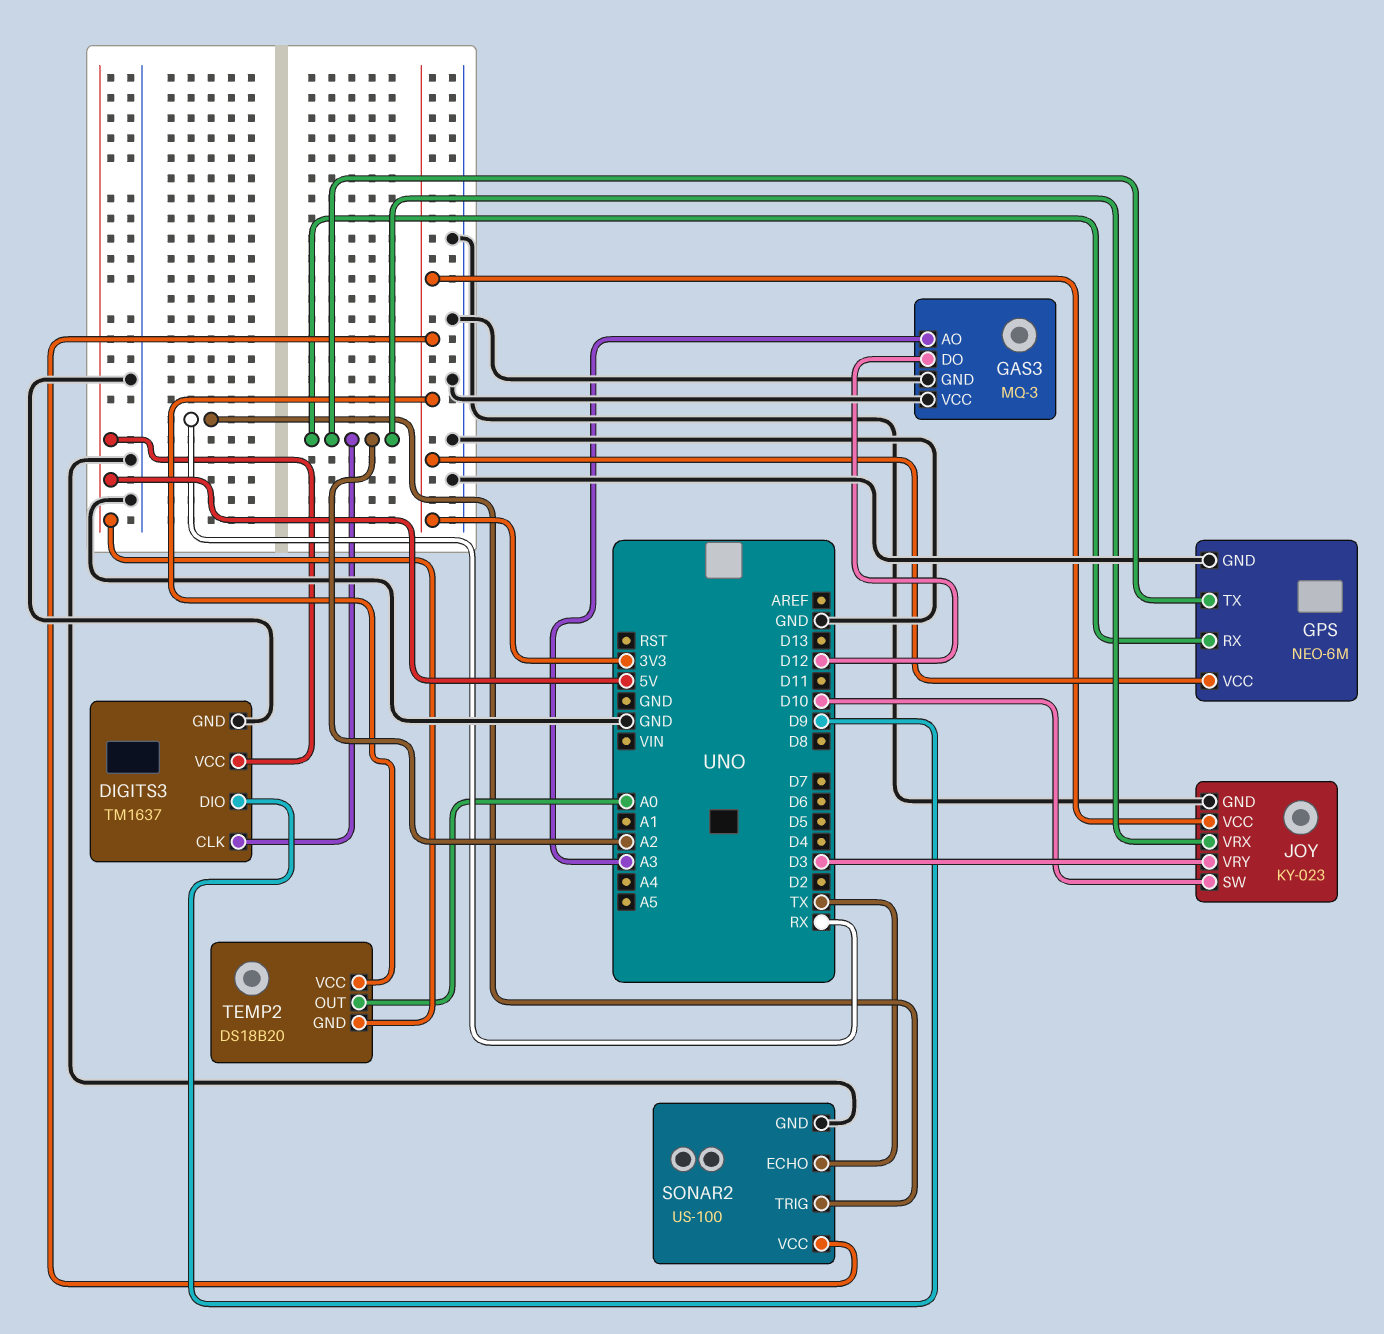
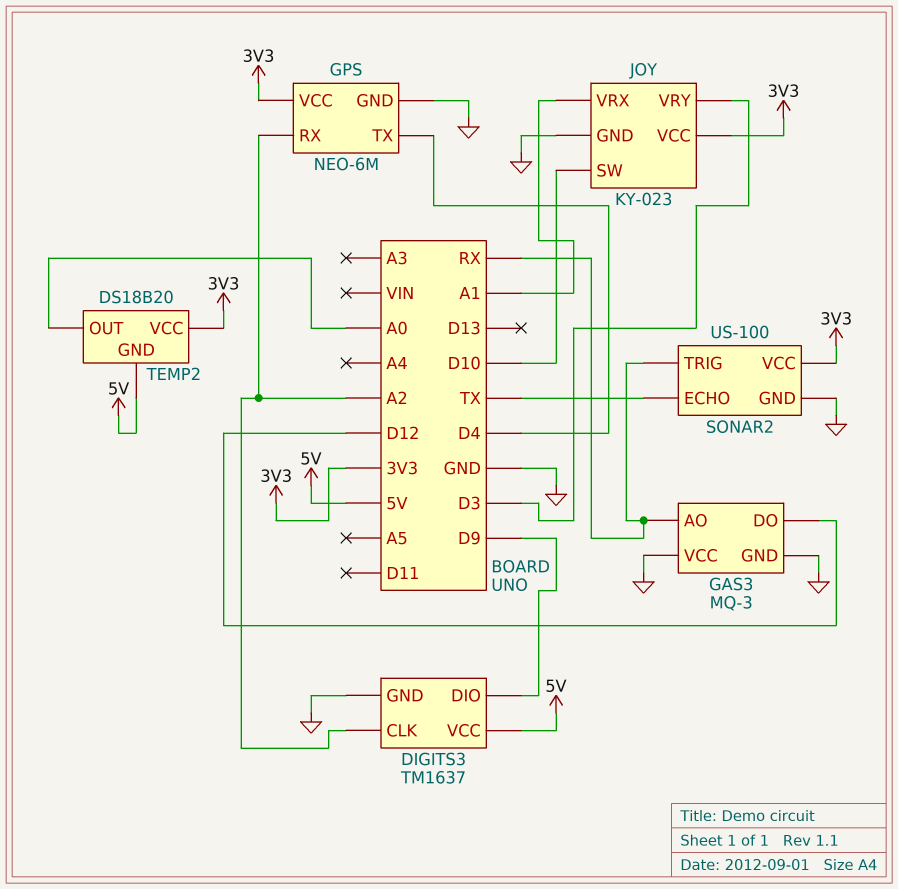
GAS3 pin AO: A3 -> RX
GPS pin TX: A2 -> D4
JOY pin VRX: A2 -> A1

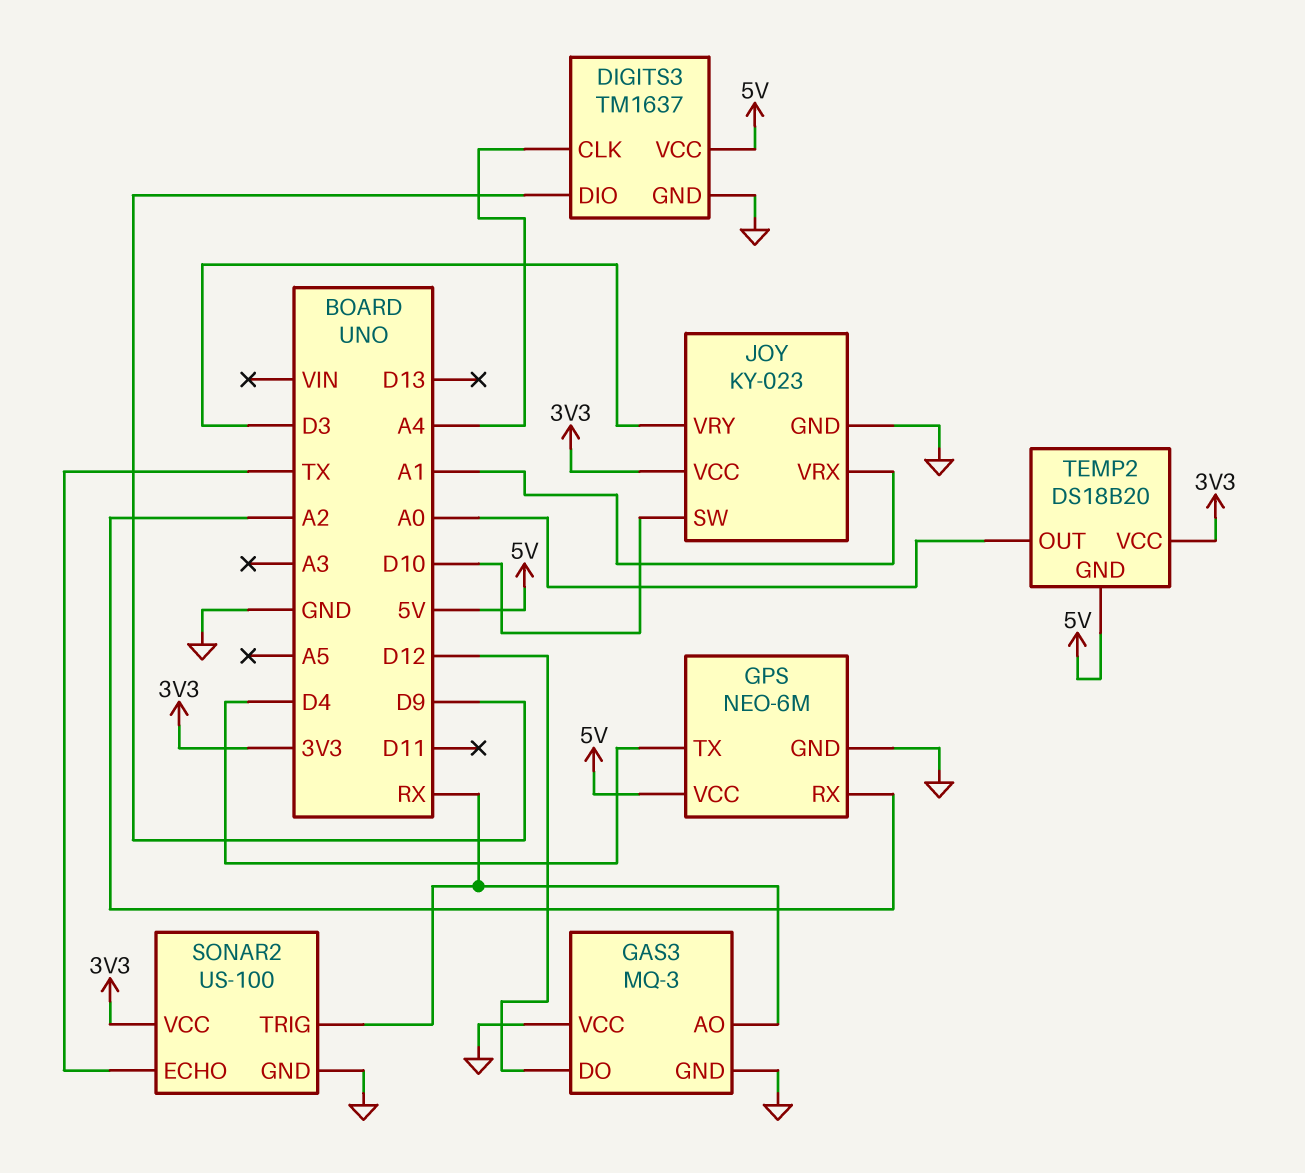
DIGITS3 pin CLK: A2 -> A4
GPS pin VCC: 3V3 -> 5V

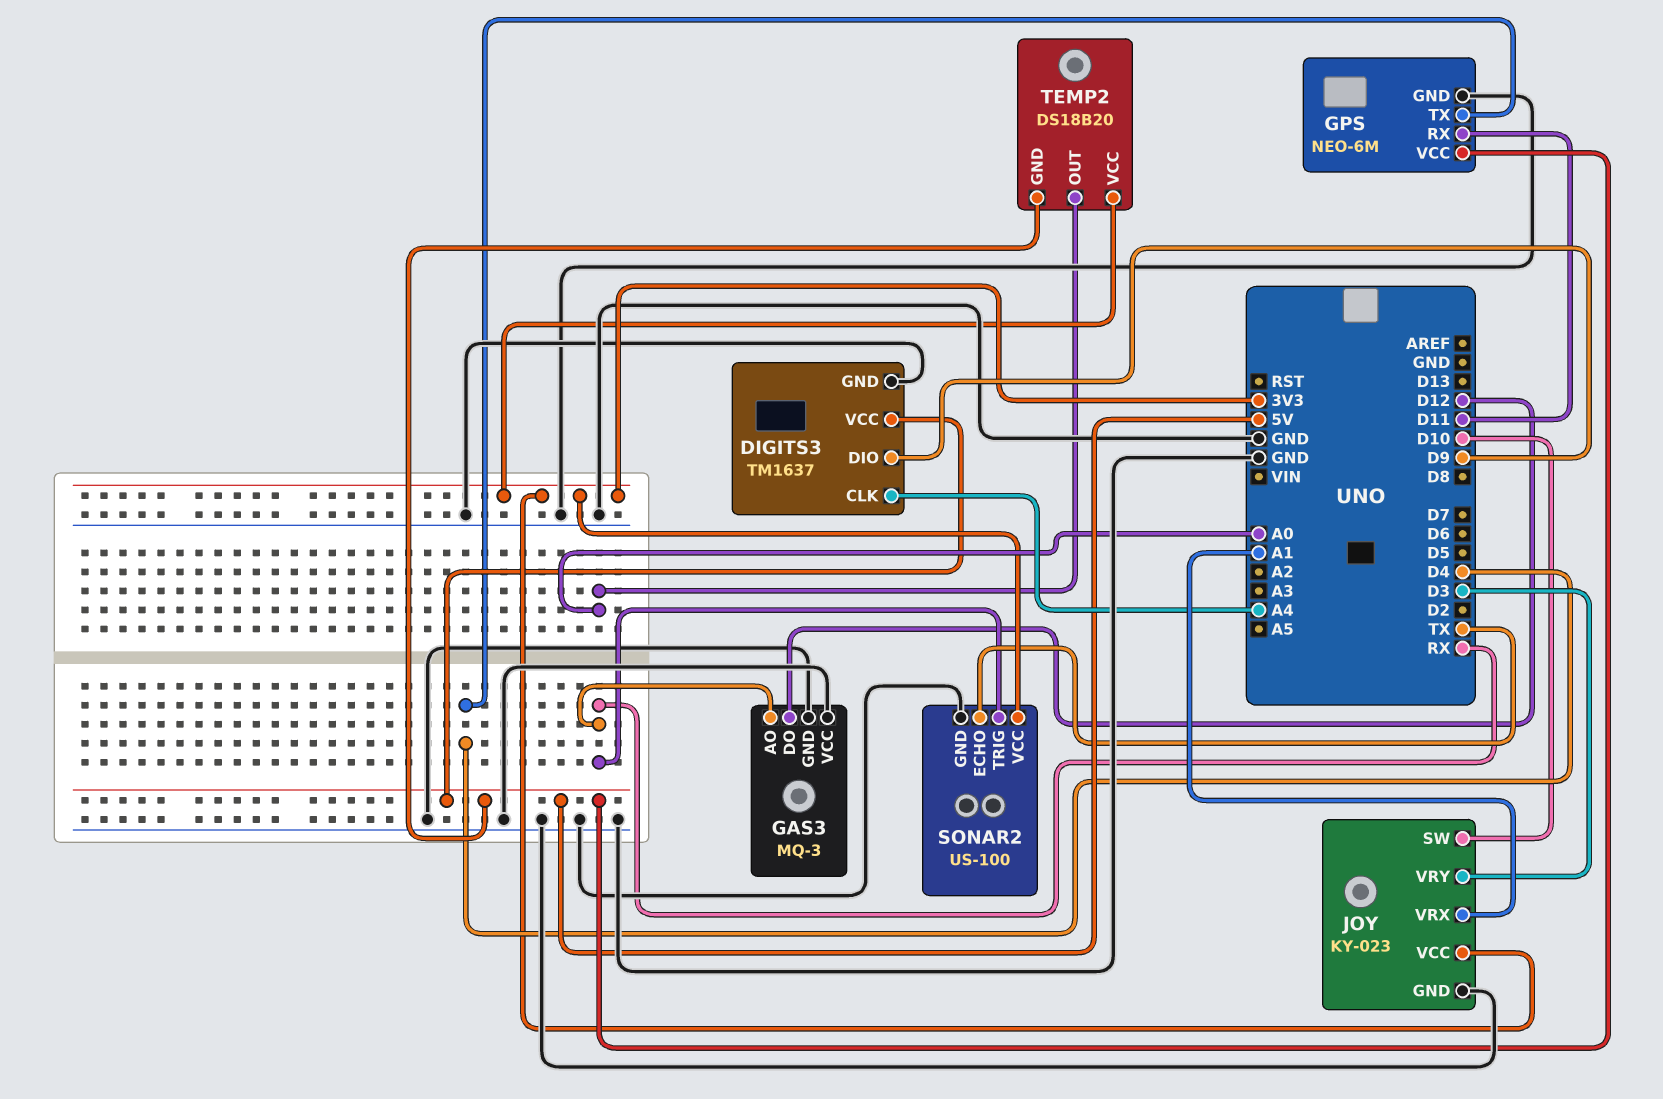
GPS pin RX: A2 -> D11

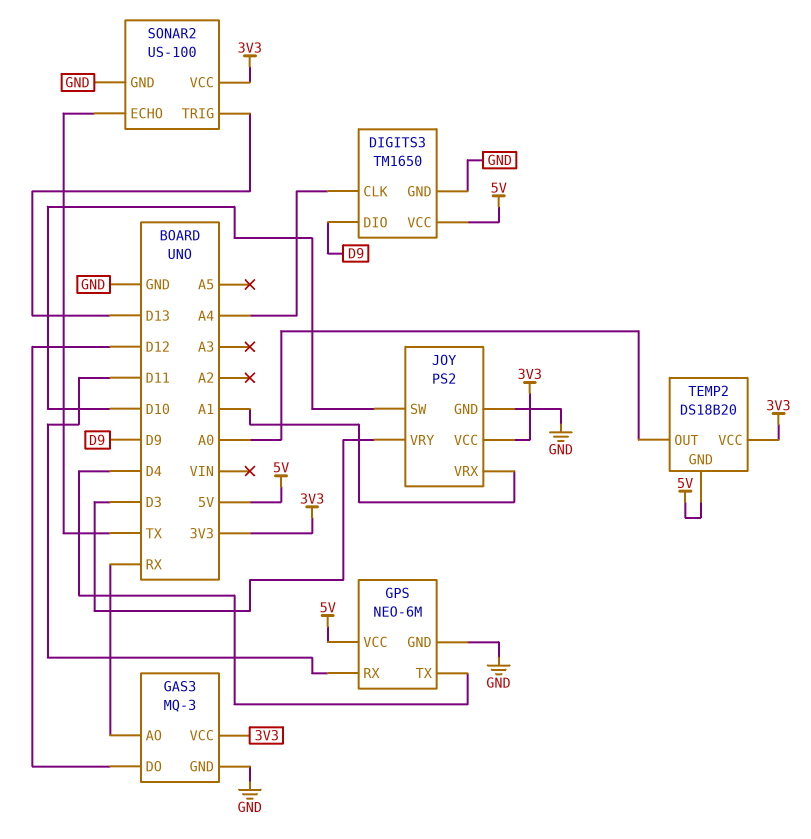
DIGITS3: TM1637 -> TM1650
GAS3 pin VCC: GND -> 3V3
JOY: KY-023 -> PS2
SONAR2 pin TRIG: RX -> D13

